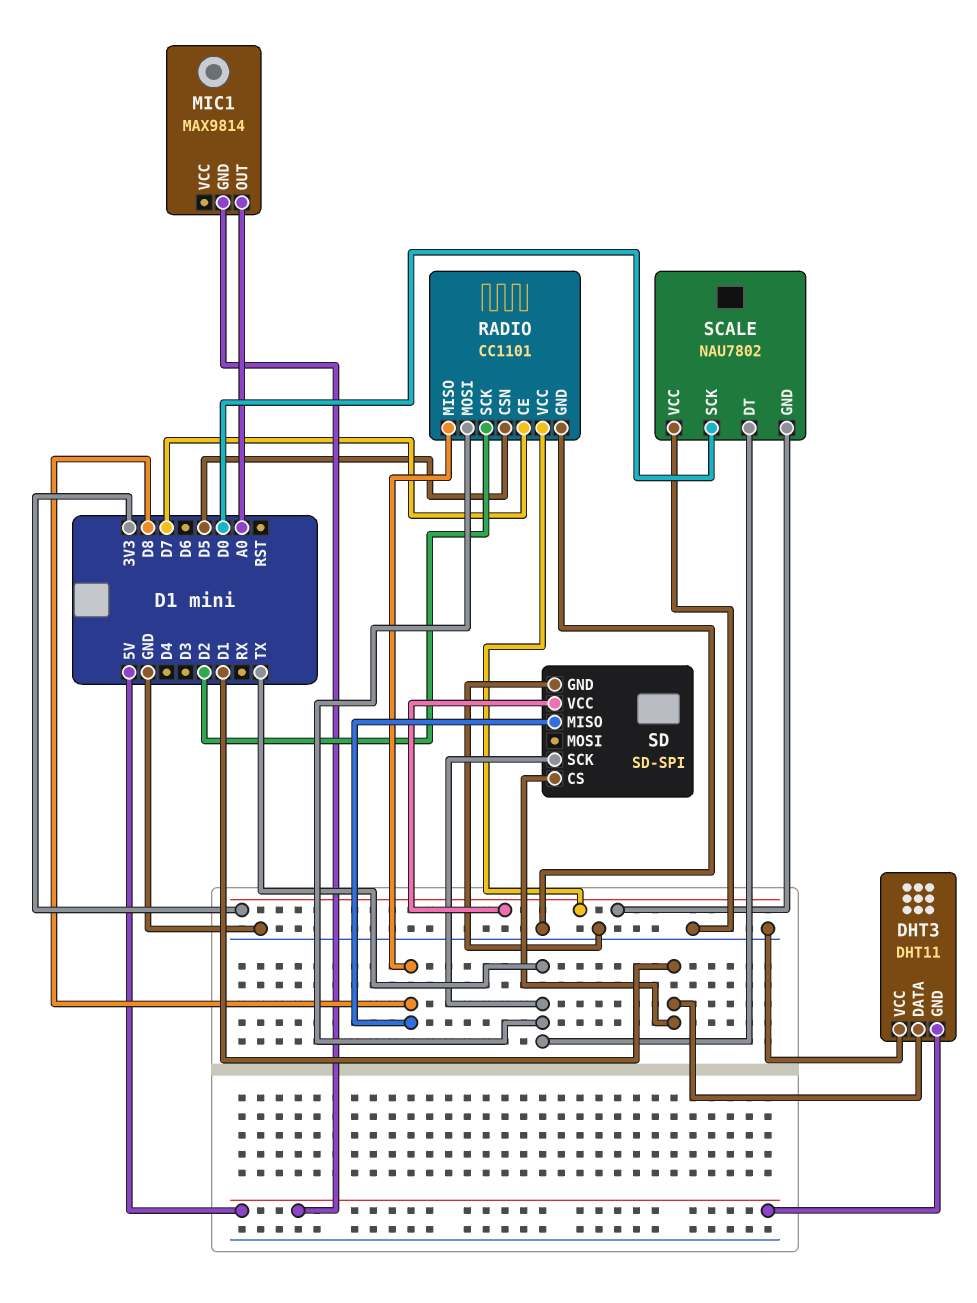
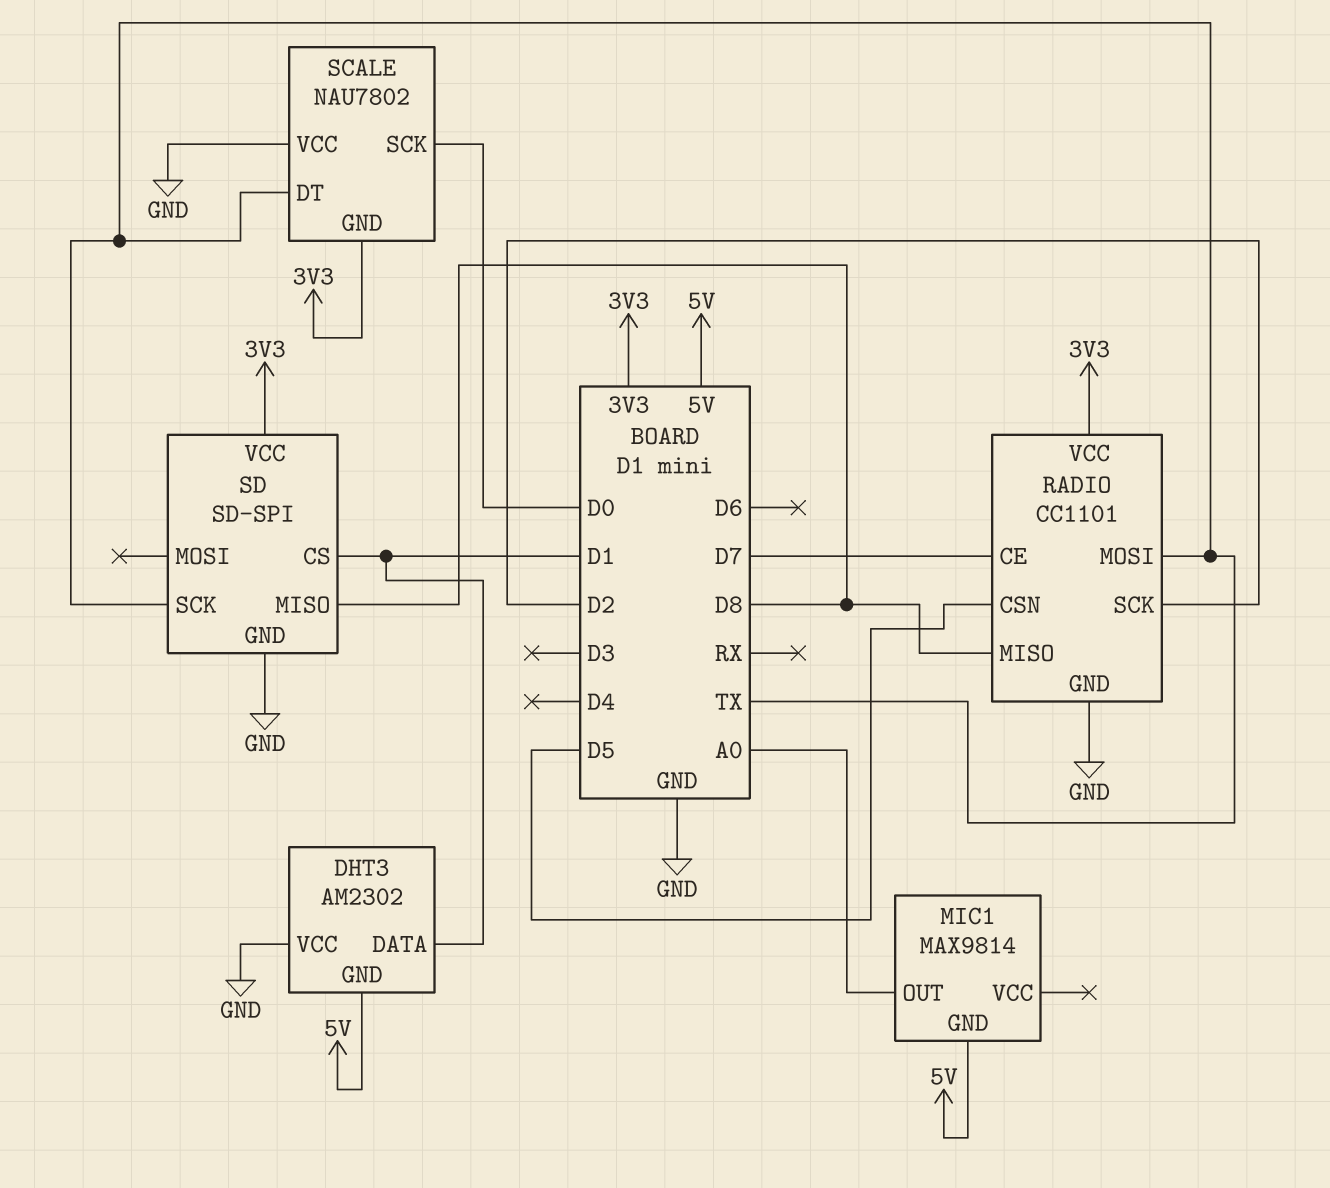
DHT3: DHT11 -> AM2302

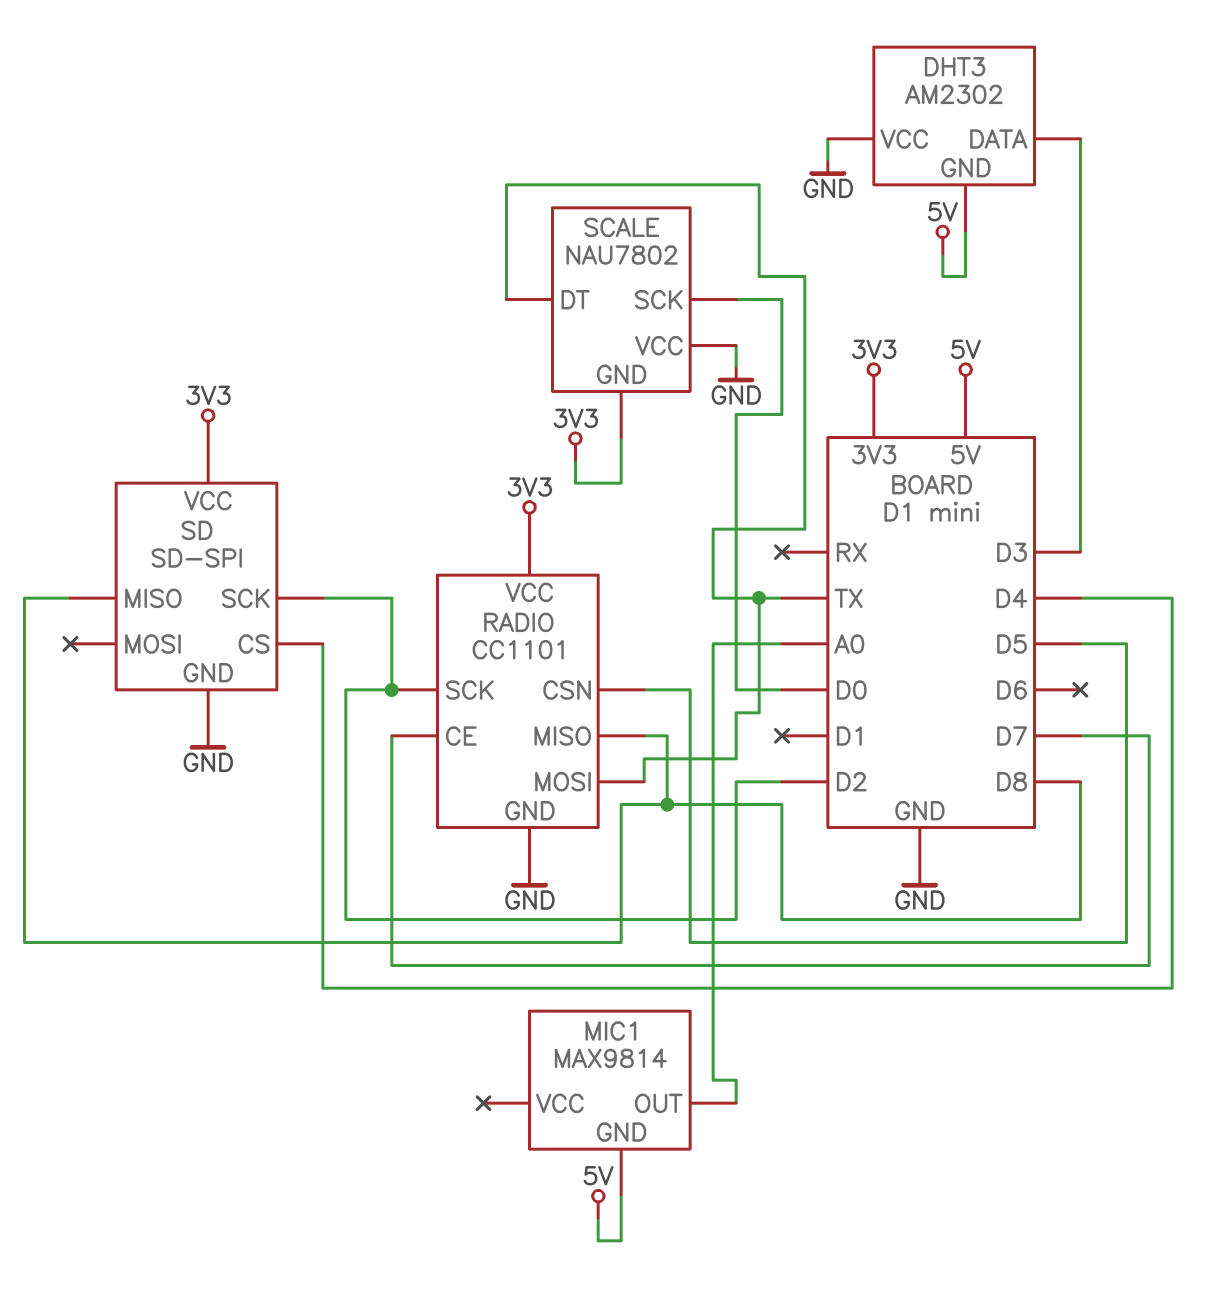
DHT3 pin DATA: D1 -> D3
SD pin CS: D1 -> D4
SD pin SCK: TX -> D2

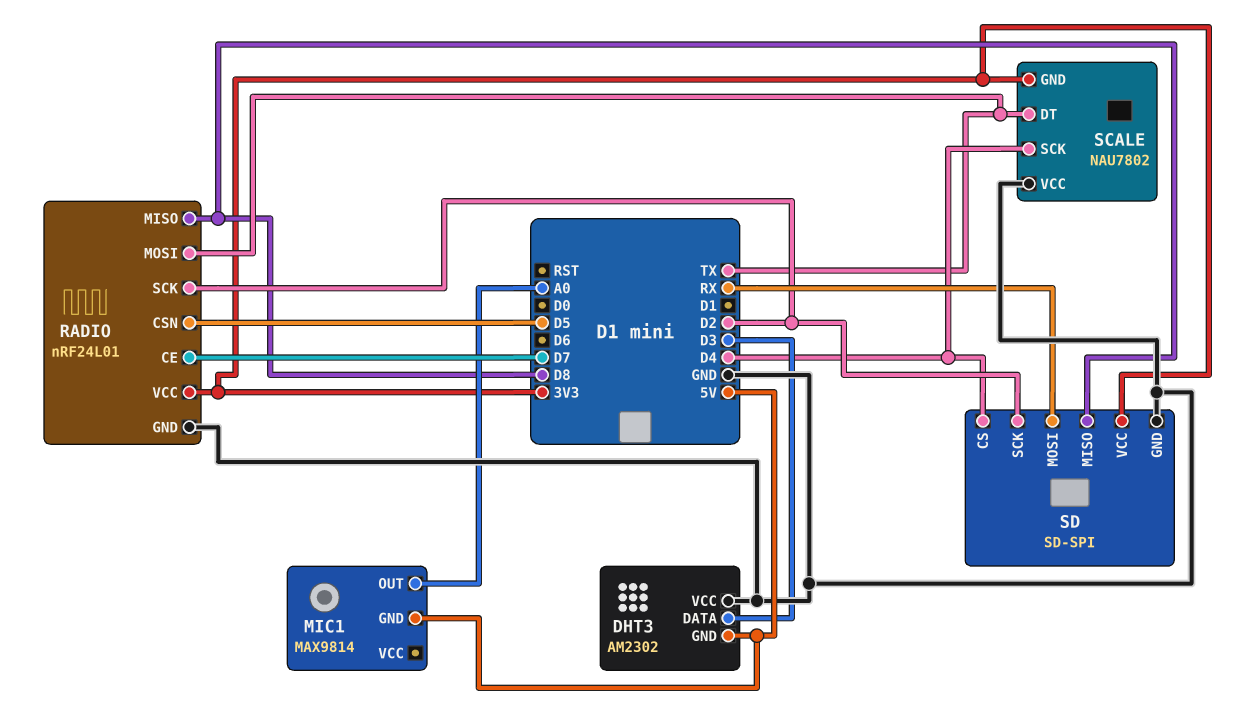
RADIO: CC1101 -> nRF24L01
SCALE pin SCK: D0 -> D4
SD pin MOSI: none -> RX

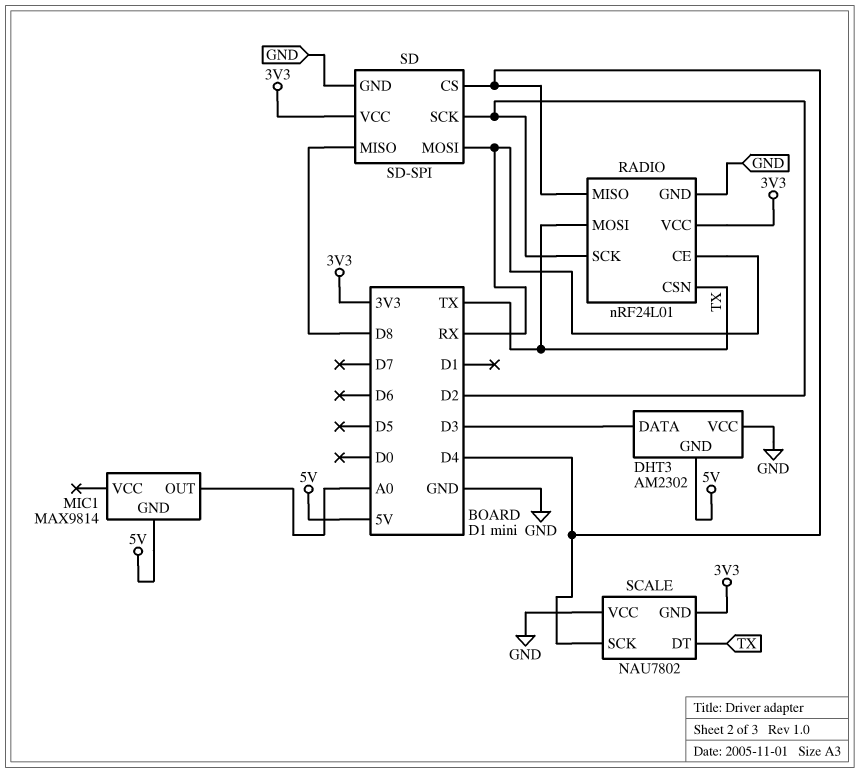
RADIO pin CE: D7 -> RX
RADIO pin CSN: D5 -> TX
RADIO pin MISO: D8 -> D4

